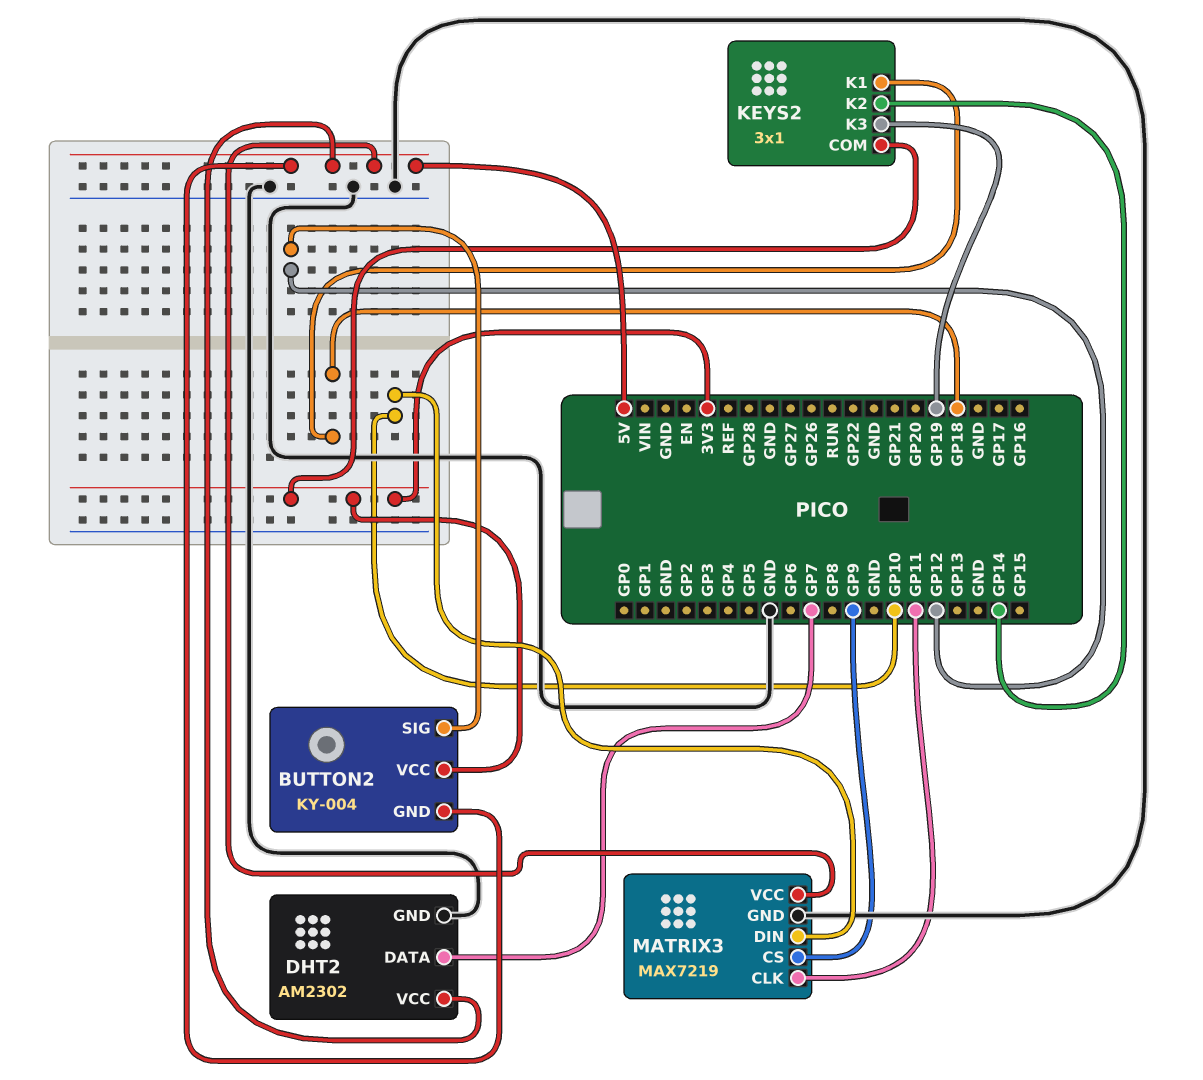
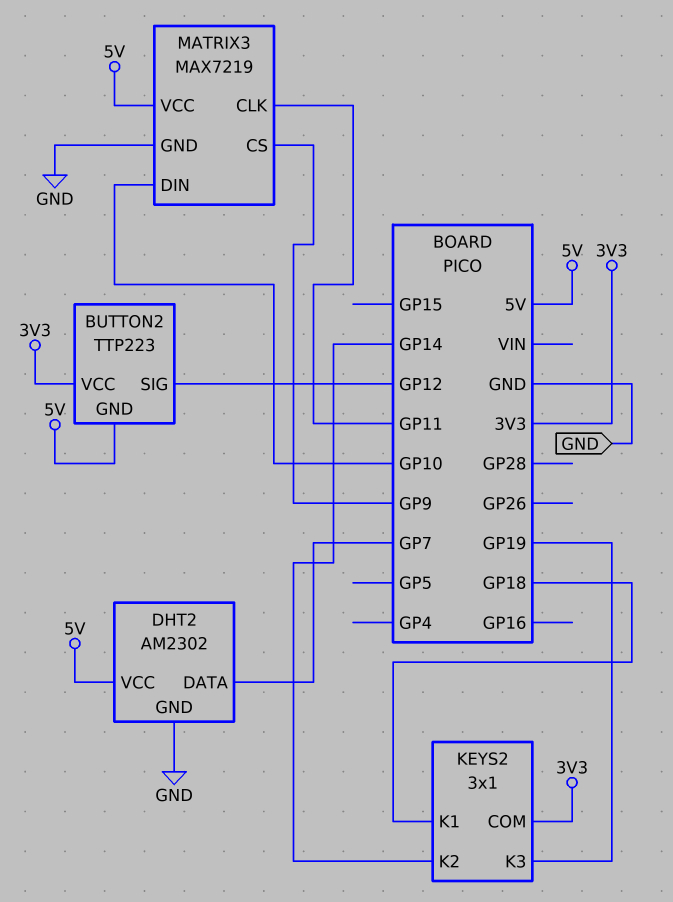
BUTTON2: KY-004 -> TTP223

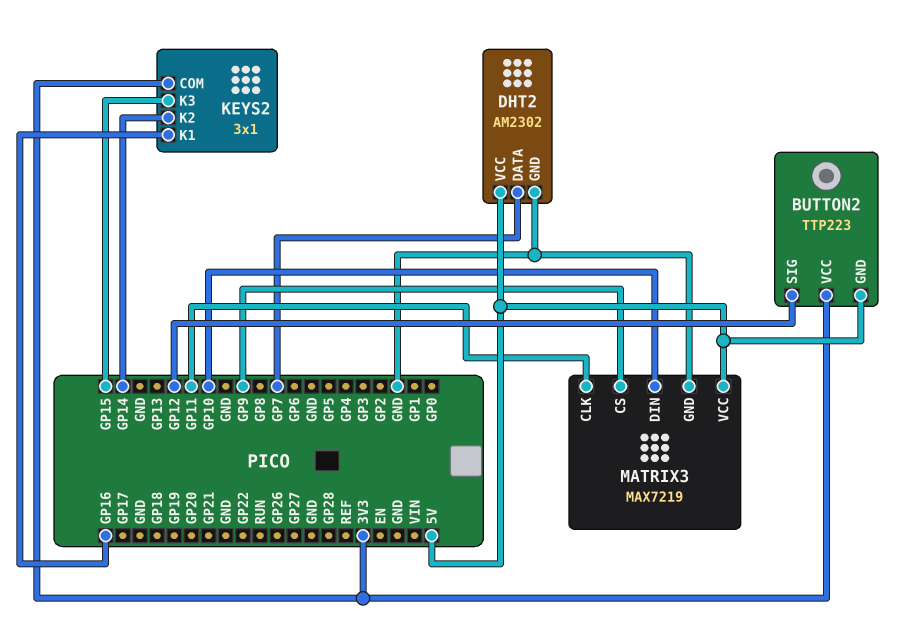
KEYS2 pin K1: GP18 -> GP16
KEYS2 pin K3: GP19 -> GP15

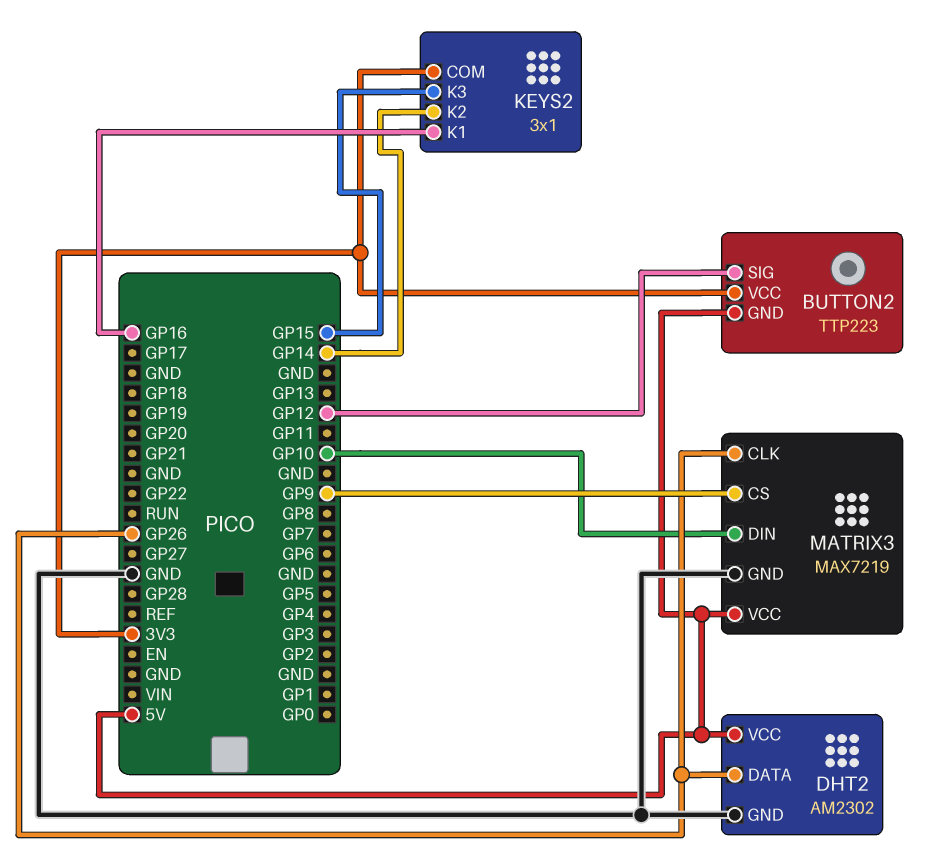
DHT2 pin DATA: GP7 -> GP26
MATRIX3 pin CLK: GP11 -> GP26

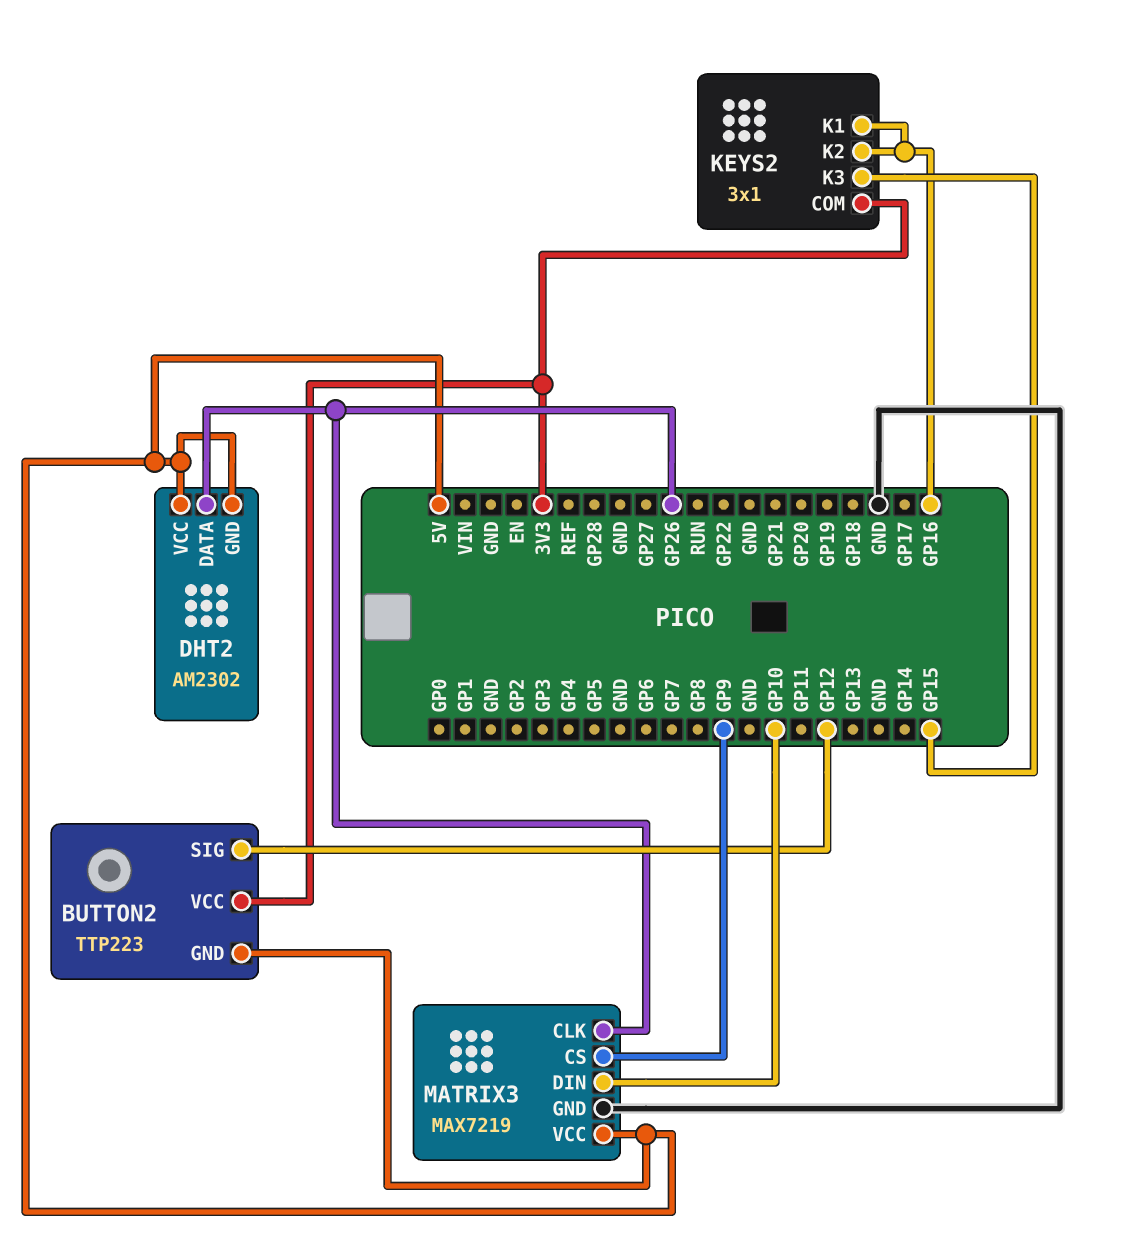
DHT2 pin GND: GND -> 5V
KEYS2 pin K2: GP14 -> GP16

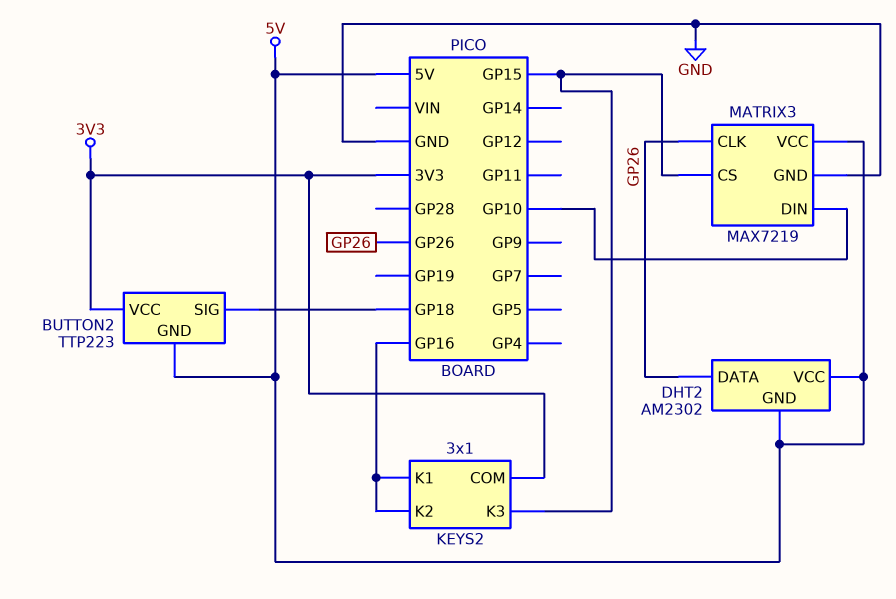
BUTTON2 pin SIG: GP12 -> GP18
MATRIX3 pin CS: GP9 -> GP15

